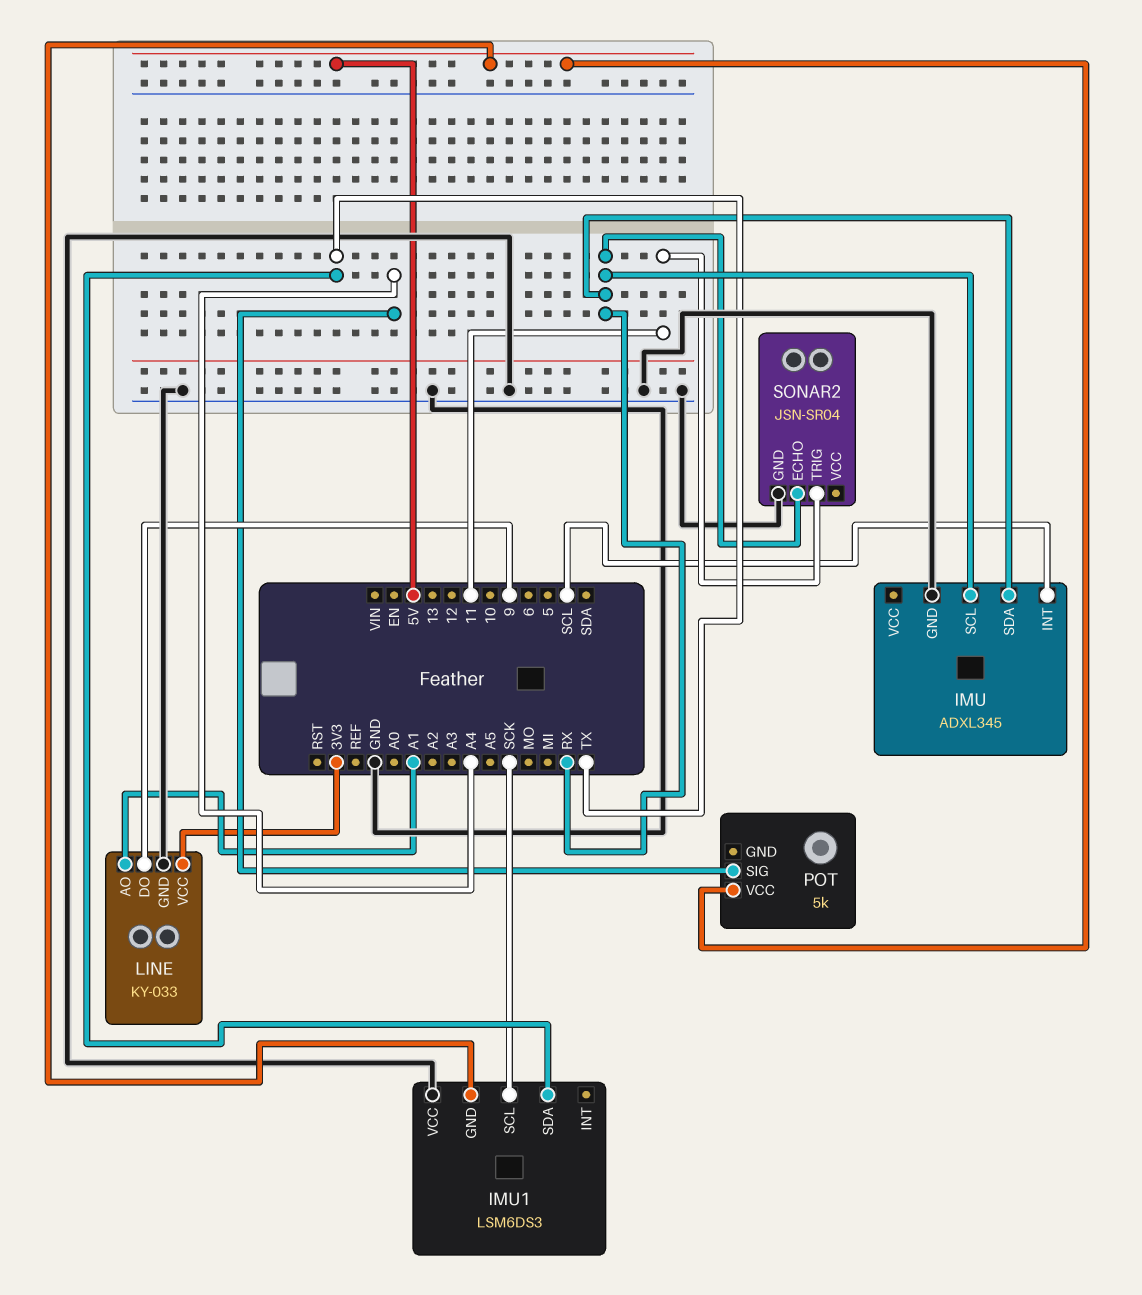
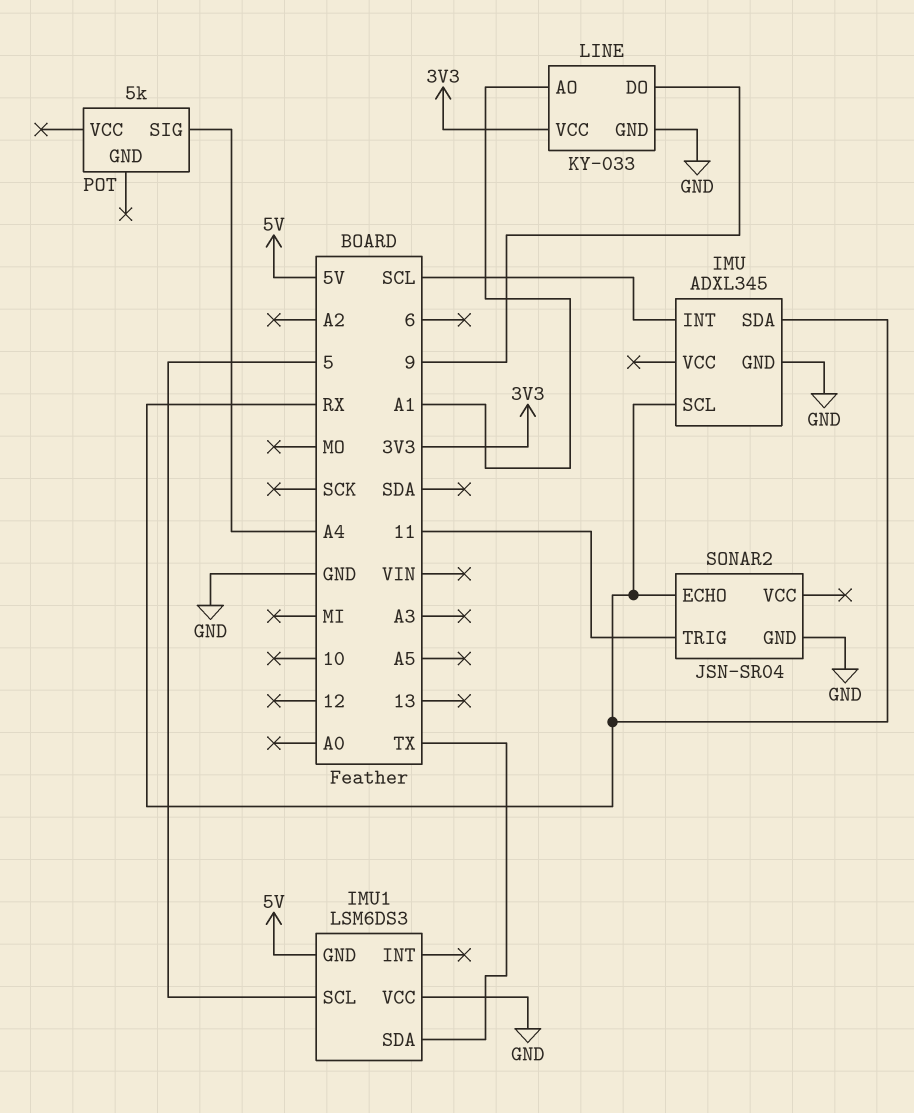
IMU1 pin SCL: SCK -> 5
POT pin VCC: 5V -> none

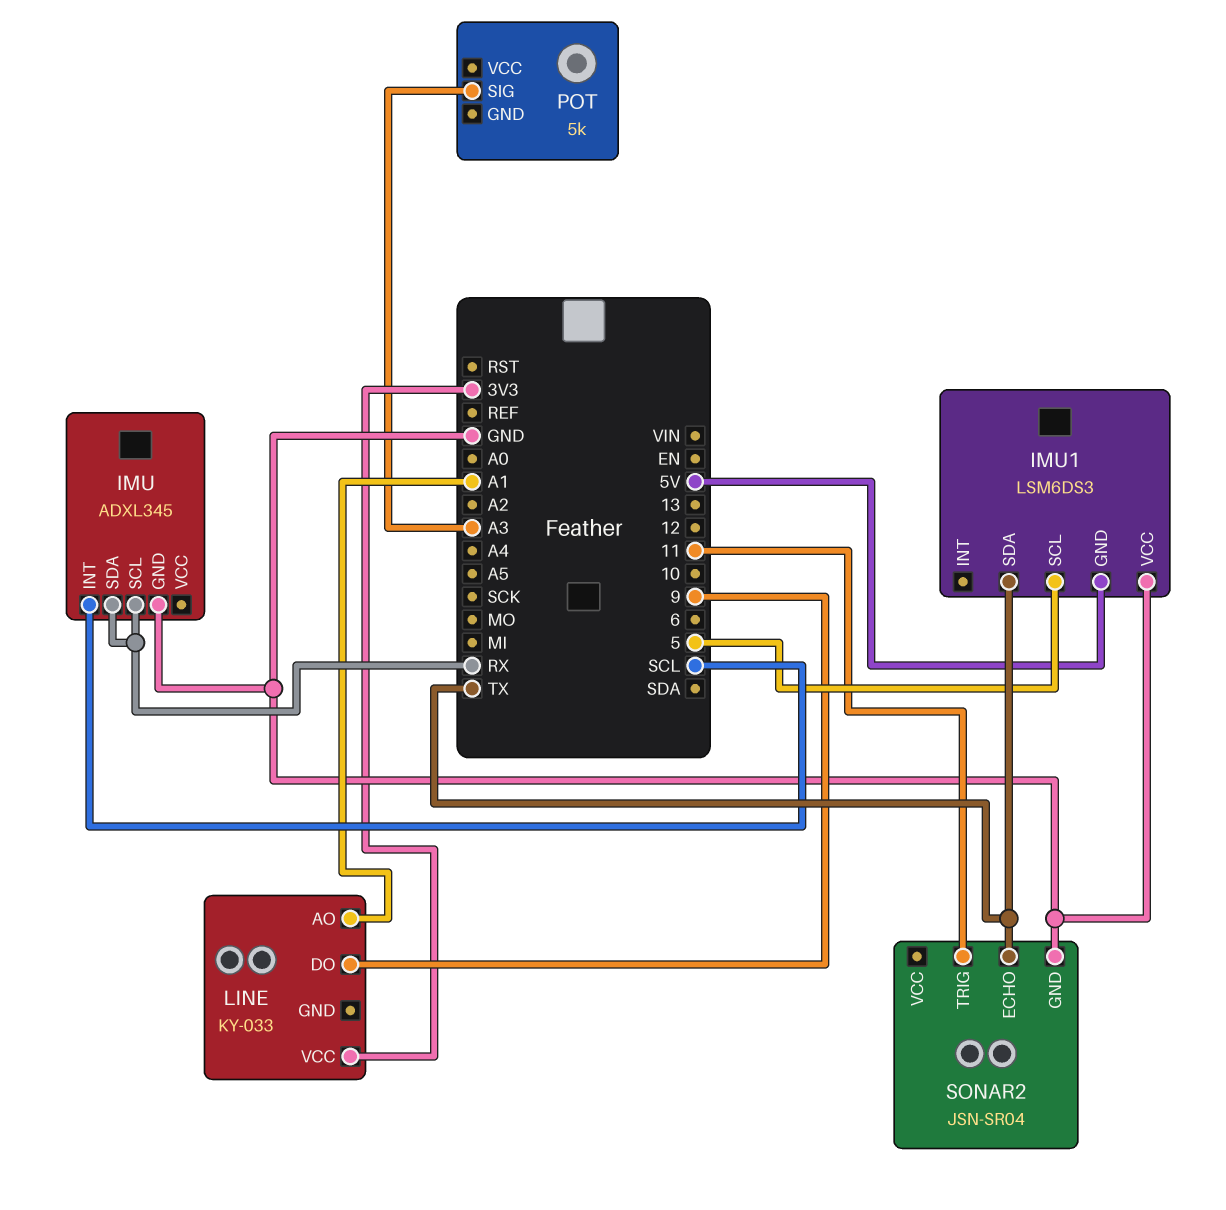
LINE pin GND: GND -> none
POT pin SIG: A4 -> A3
SONAR2 pin ECHO: RX -> TX

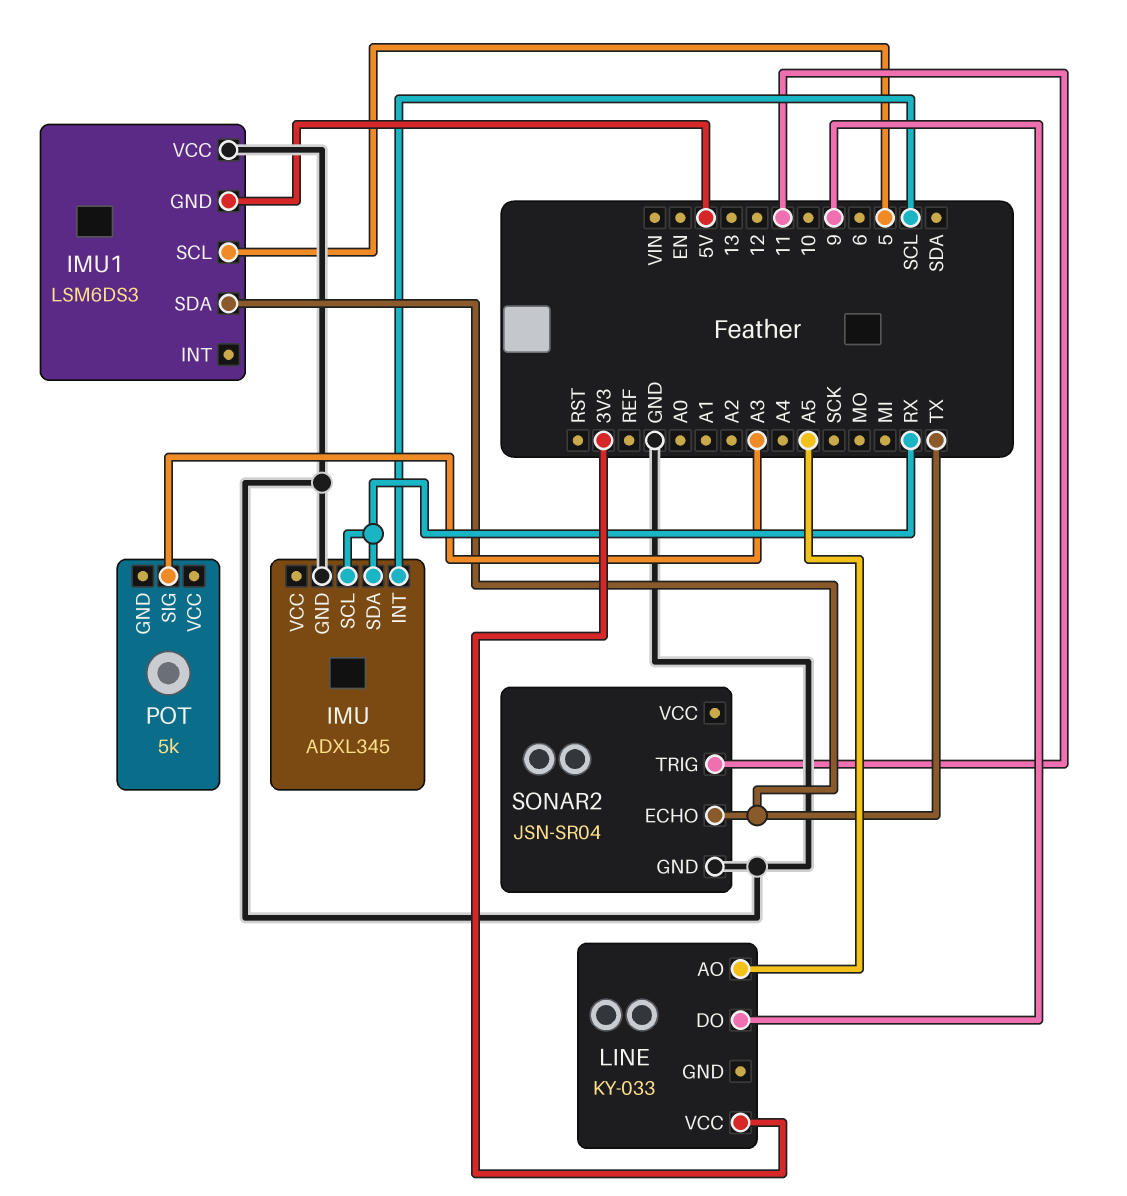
LINE pin AO: A1 -> A5

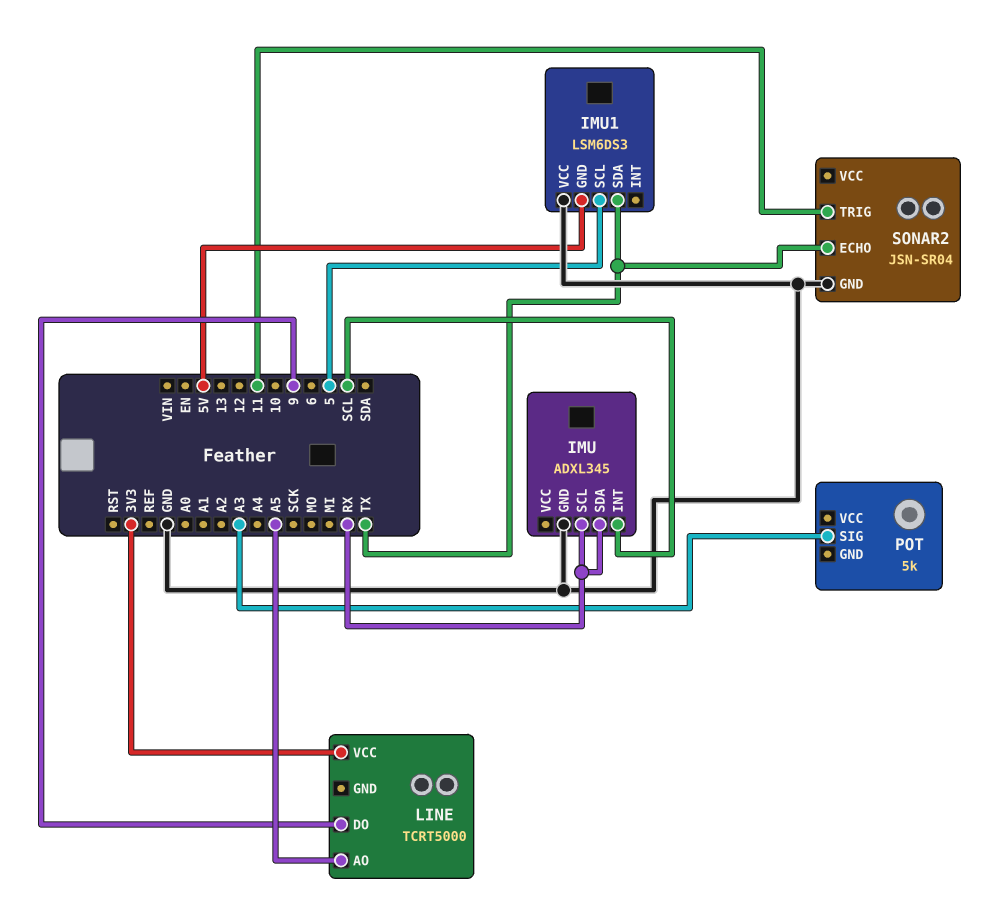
LINE: KY-033 -> TCRT5000

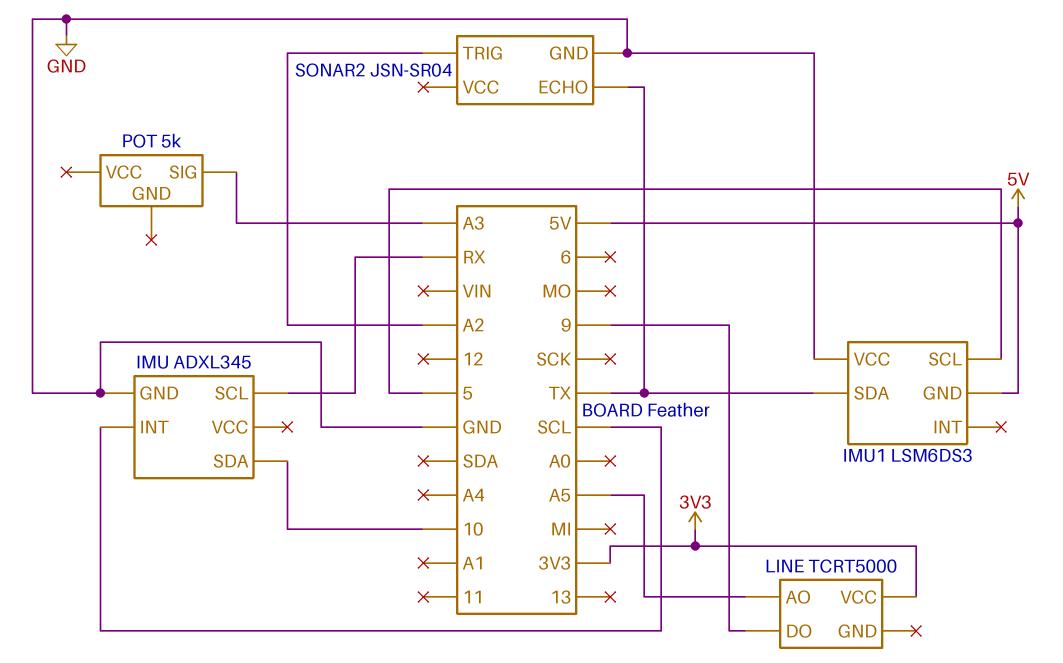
IMU pin SDA: RX -> 10
SONAR2 pin TRIG: 11 -> A2

